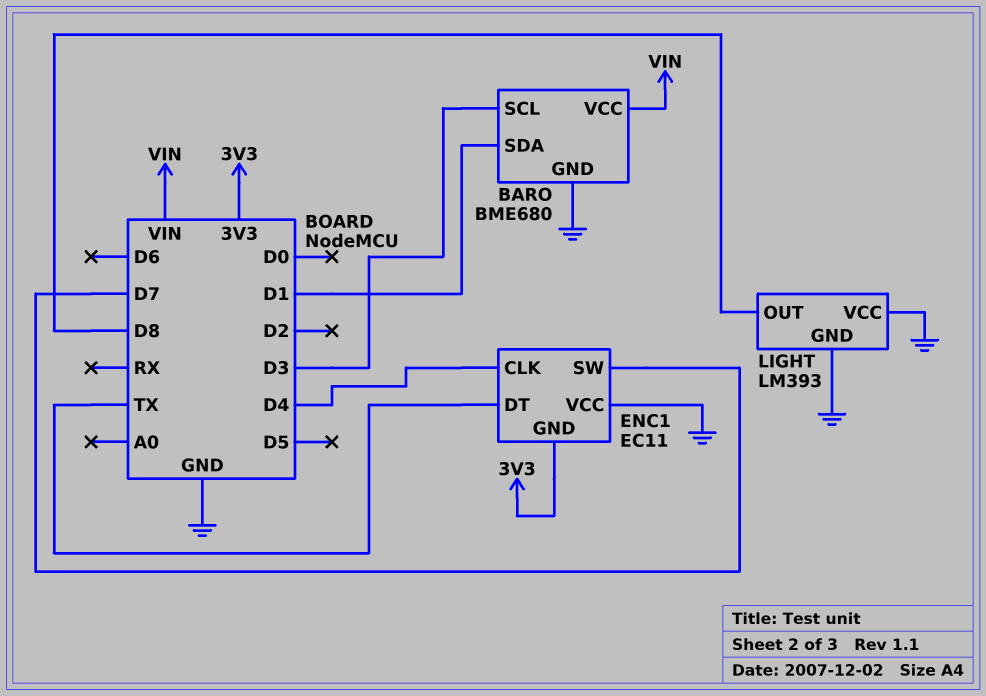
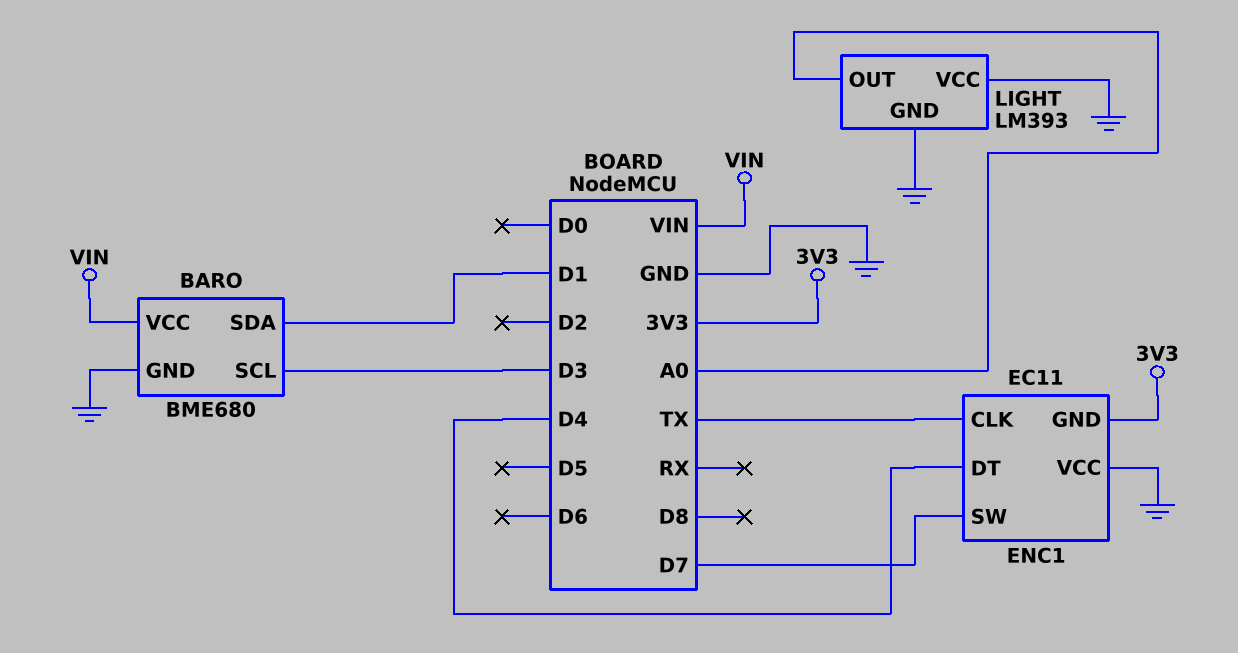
ENC1 pin CLK: D4 -> TX
ENC1 pin DT: TX -> D4
LIGHT pin OUT: D8 -> A0

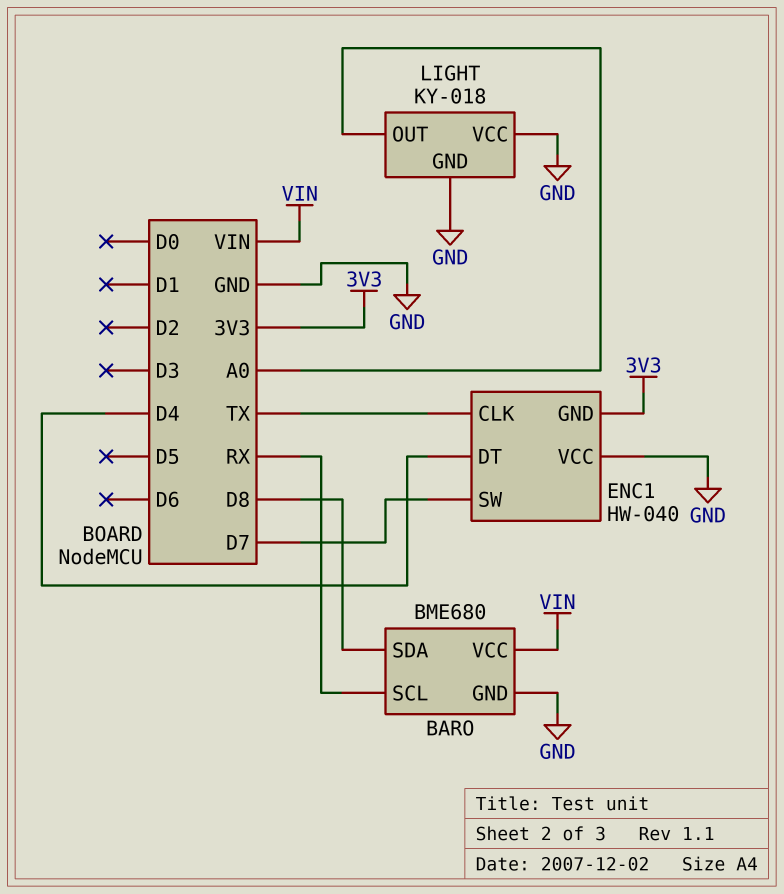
BARO pin SCL: D3 -> RX
BARO pin SDA: D1 -> D8
ENC1: EC11 -> HW-040
LIGHT: LM393 -> KY-018

